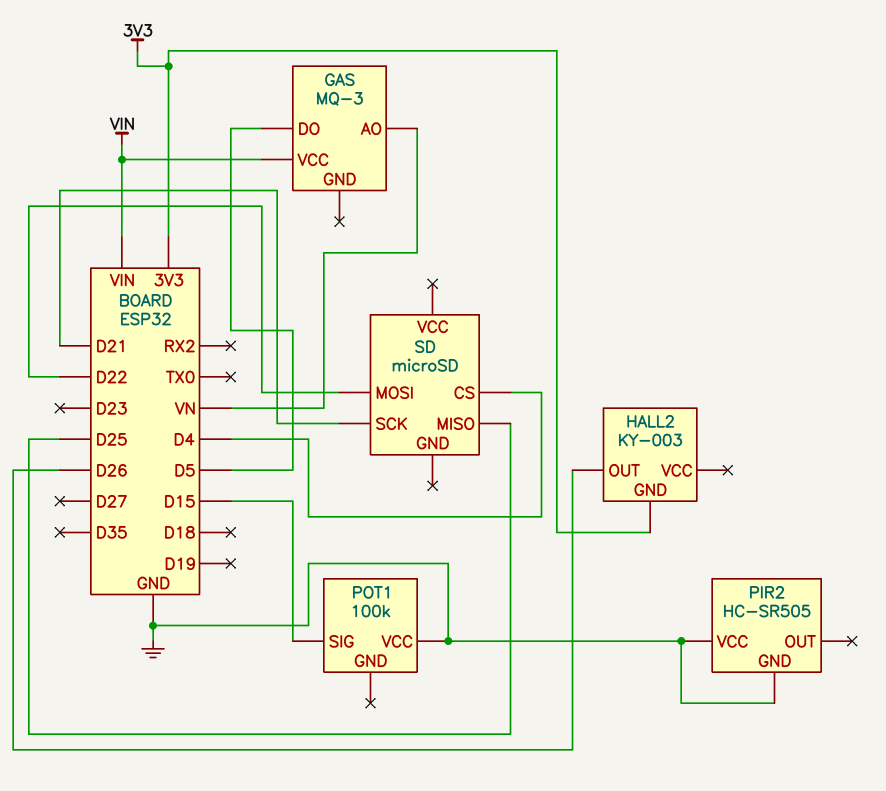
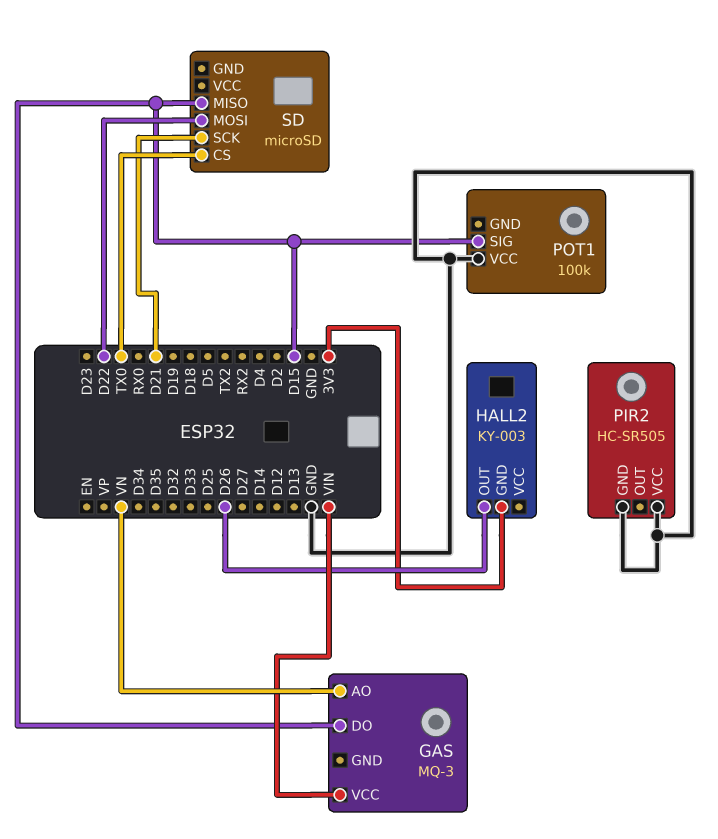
GAS pin DO: D5 -> D15
SD pin CS: D4 -> TX0
SD pin MISO: D25 -> D15

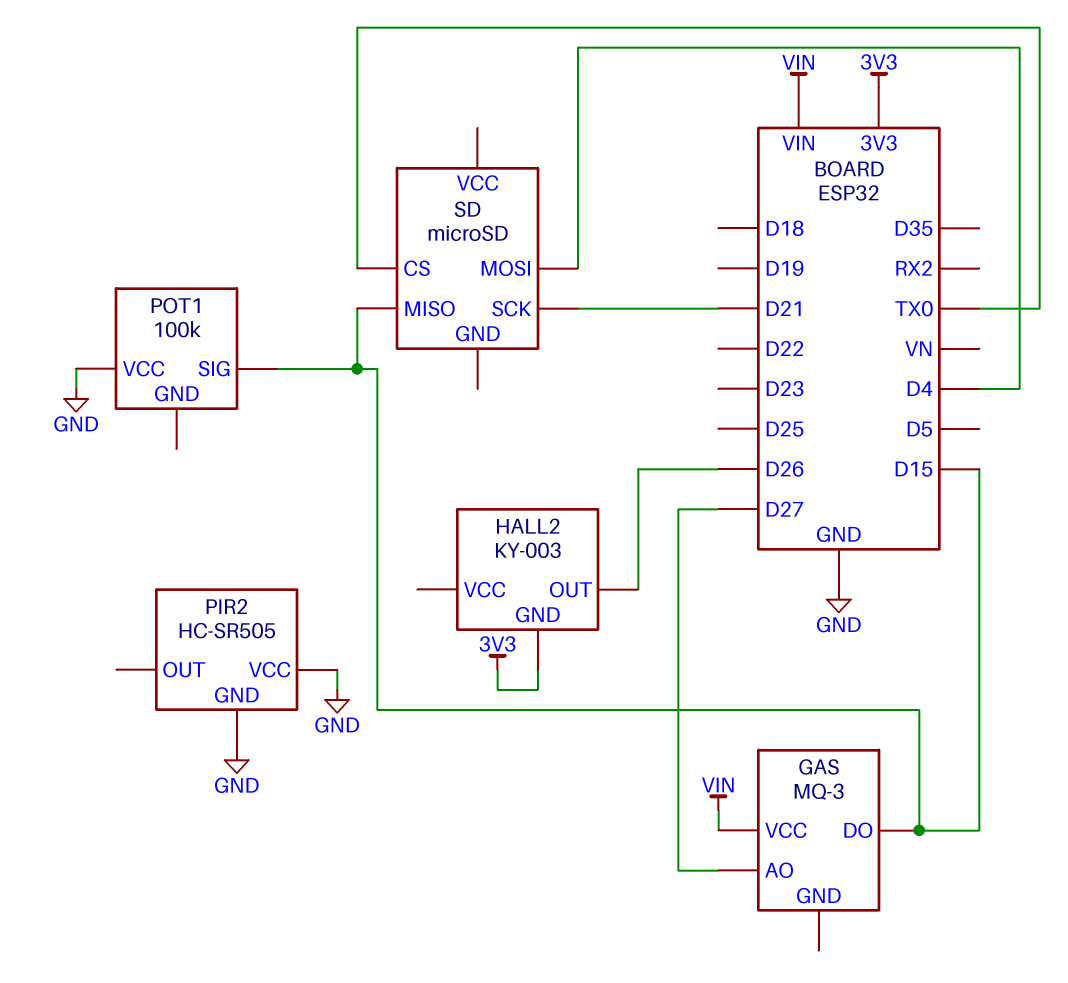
GAS pin AO: VN -> D27
SD pin MOSI: D22 -> D4

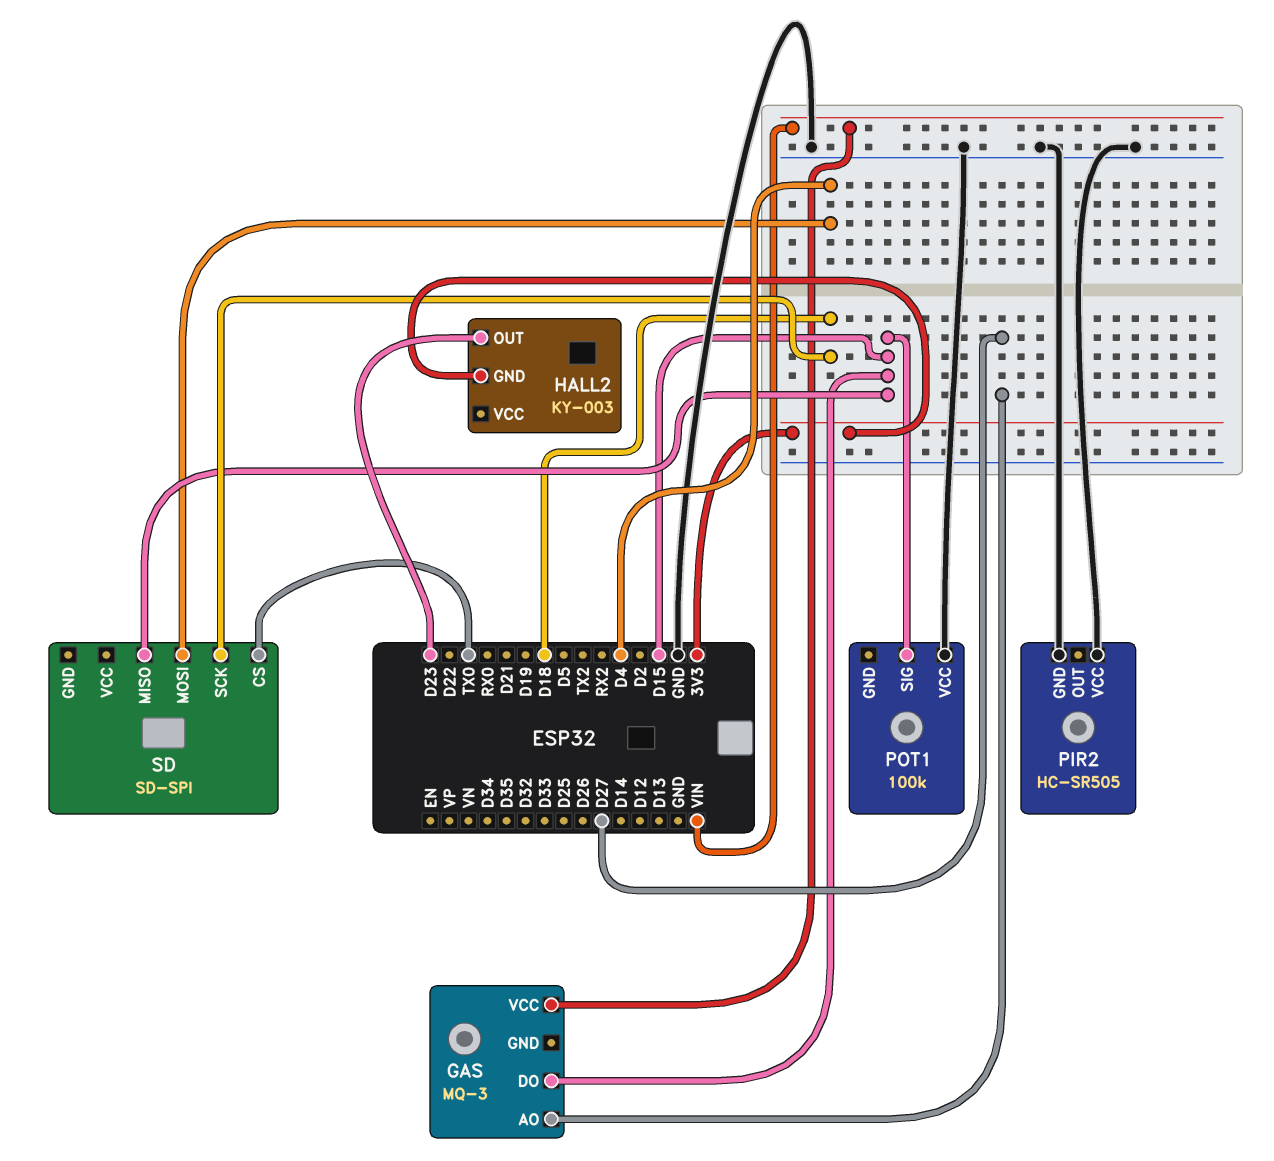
HALL2 pin OUT: D26 -> D23
SD: microSD -> SD-SPI
SD pin SCK: D21 -> D18

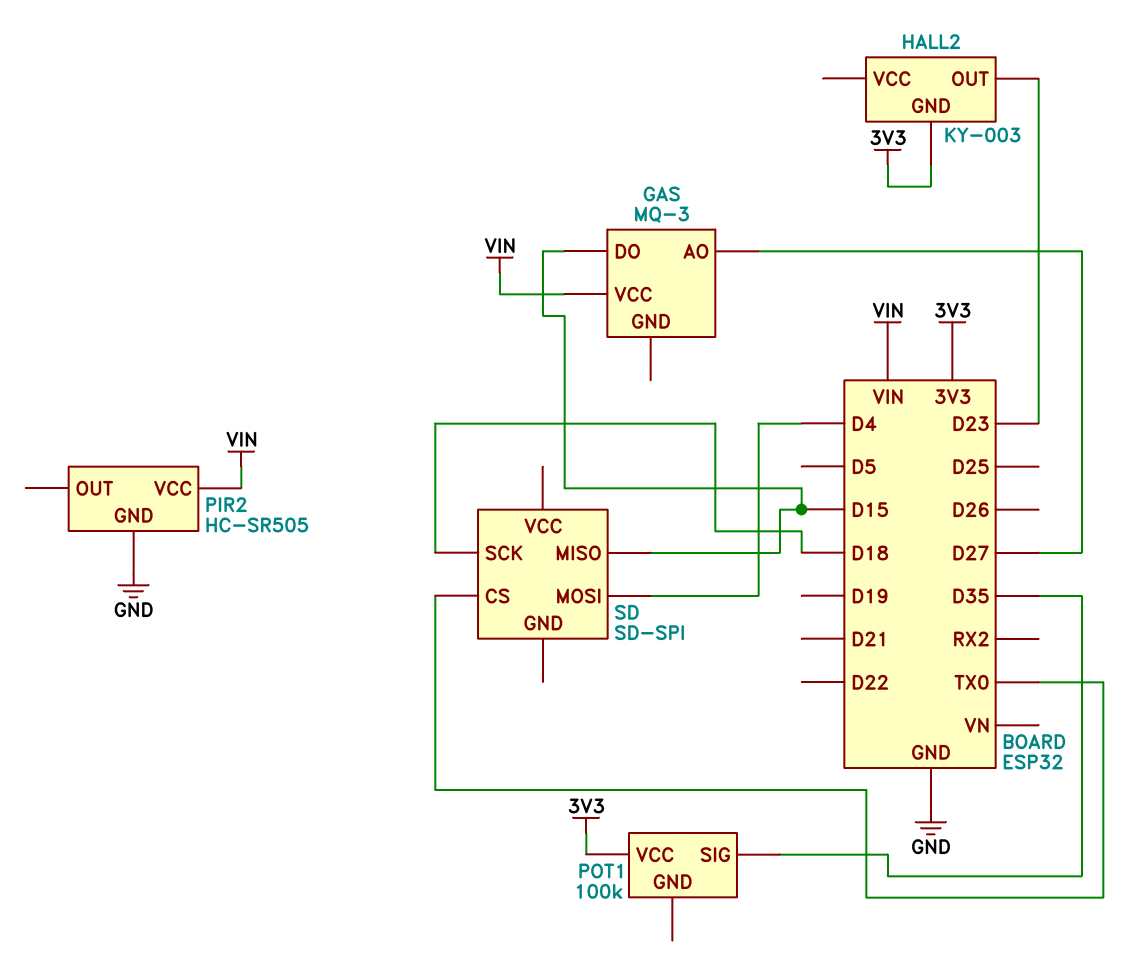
PIR2 pin VCC: GND -> VIN
POT1 pin SIG: D15 -> D35
POT1 pin VCC: GND -> 3V3

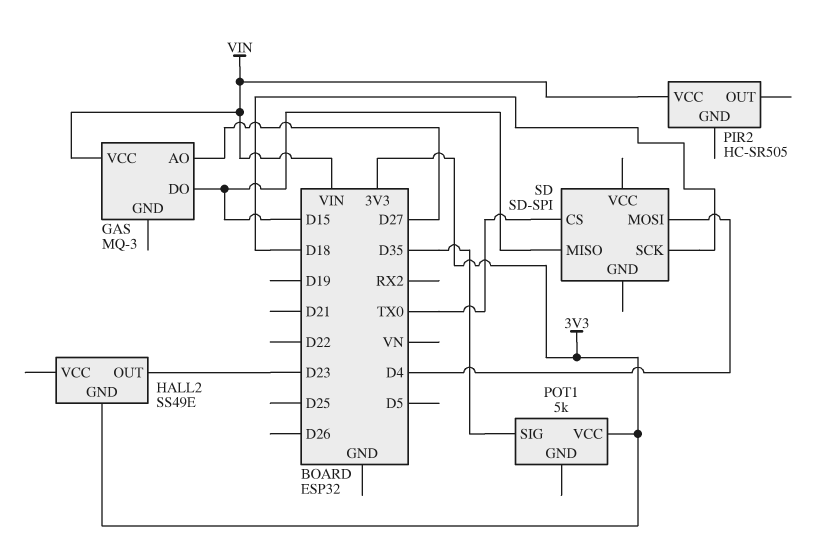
HALL2: KY-003 -> SS49E
PIR2 pin GND: GND -> none
POT1: 100k -> 5k

